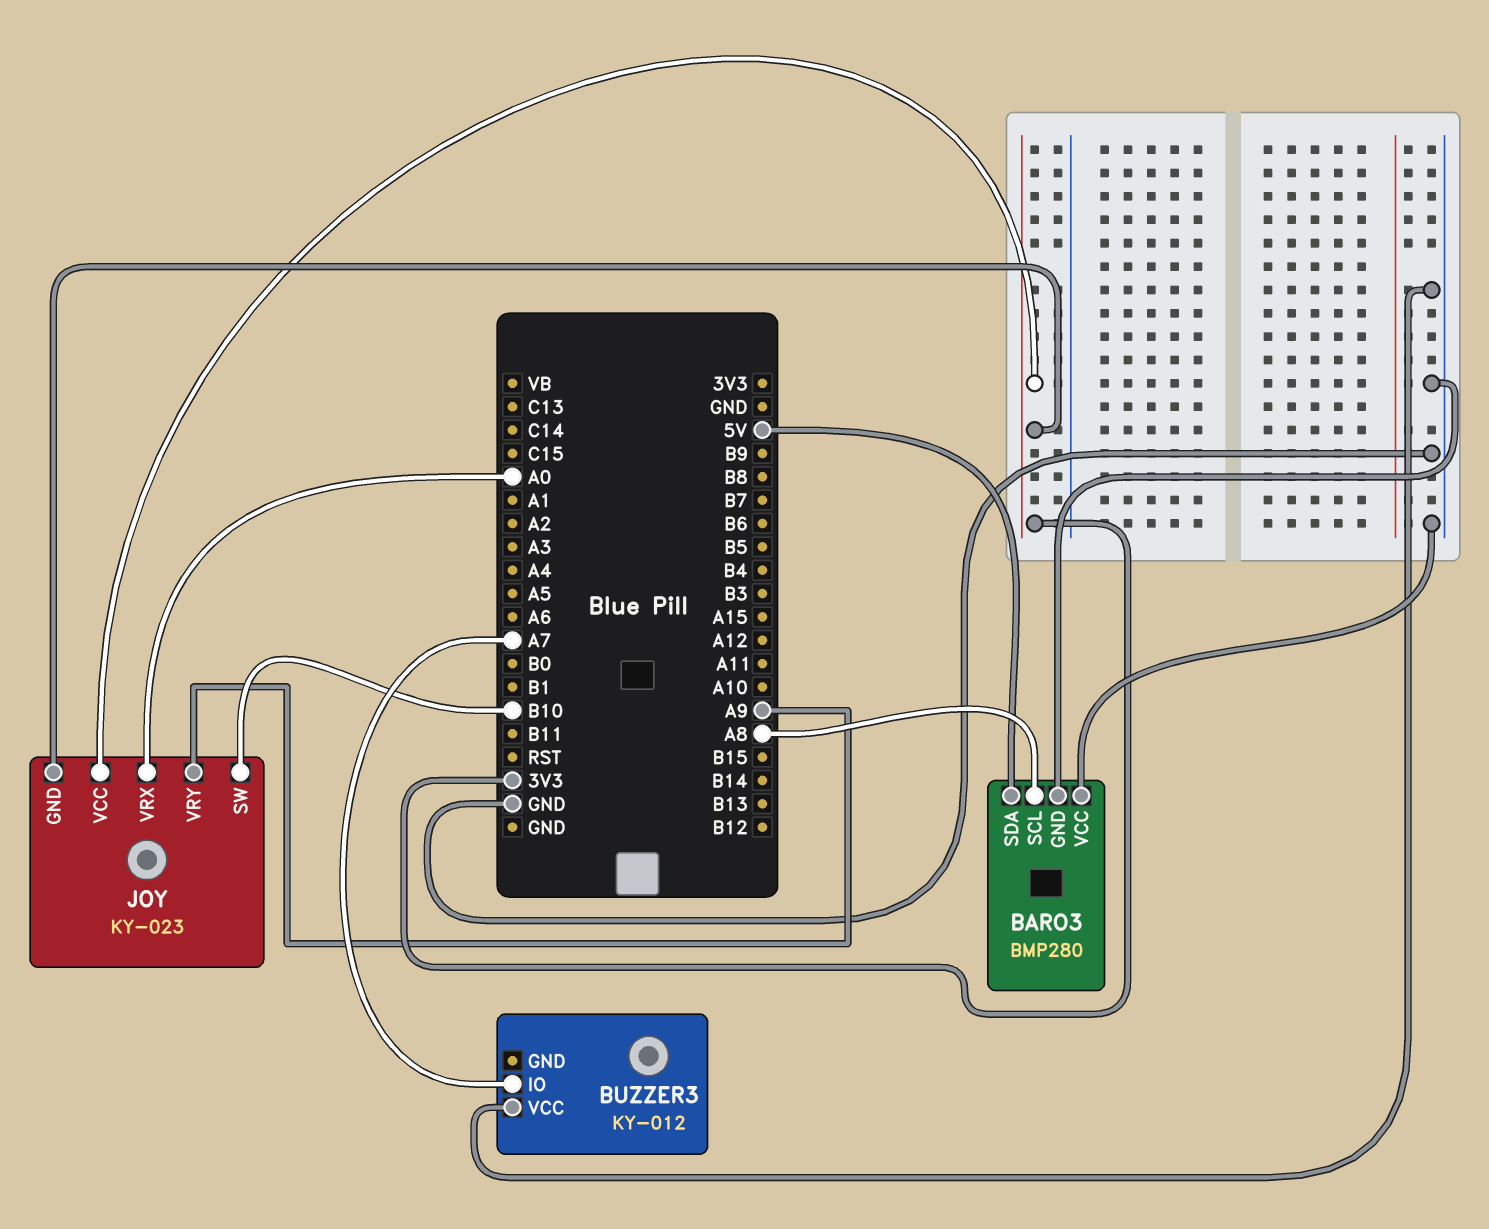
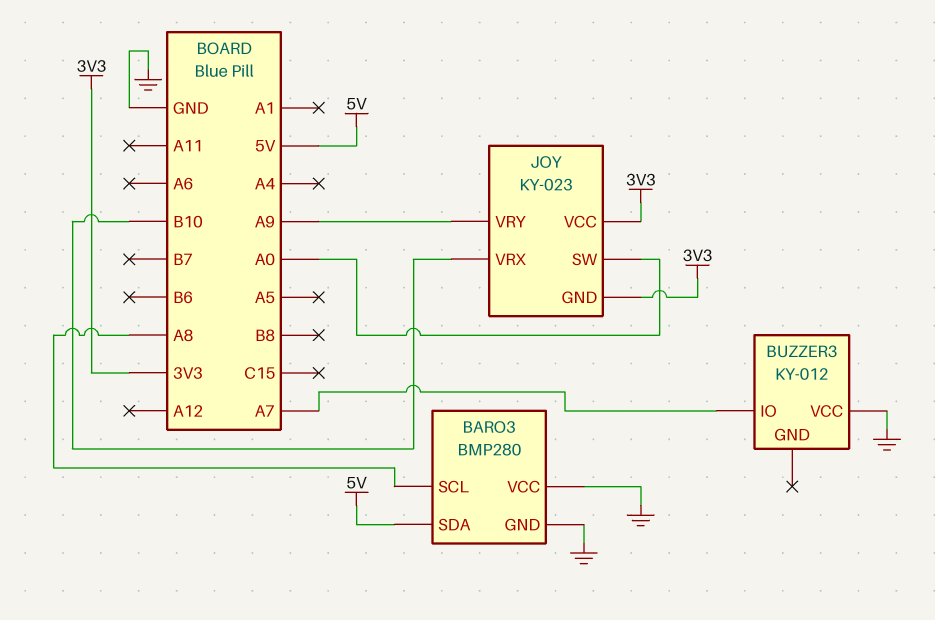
JOY pin SW: B10 -> A0
JOY pin VRX: A0 -> B10

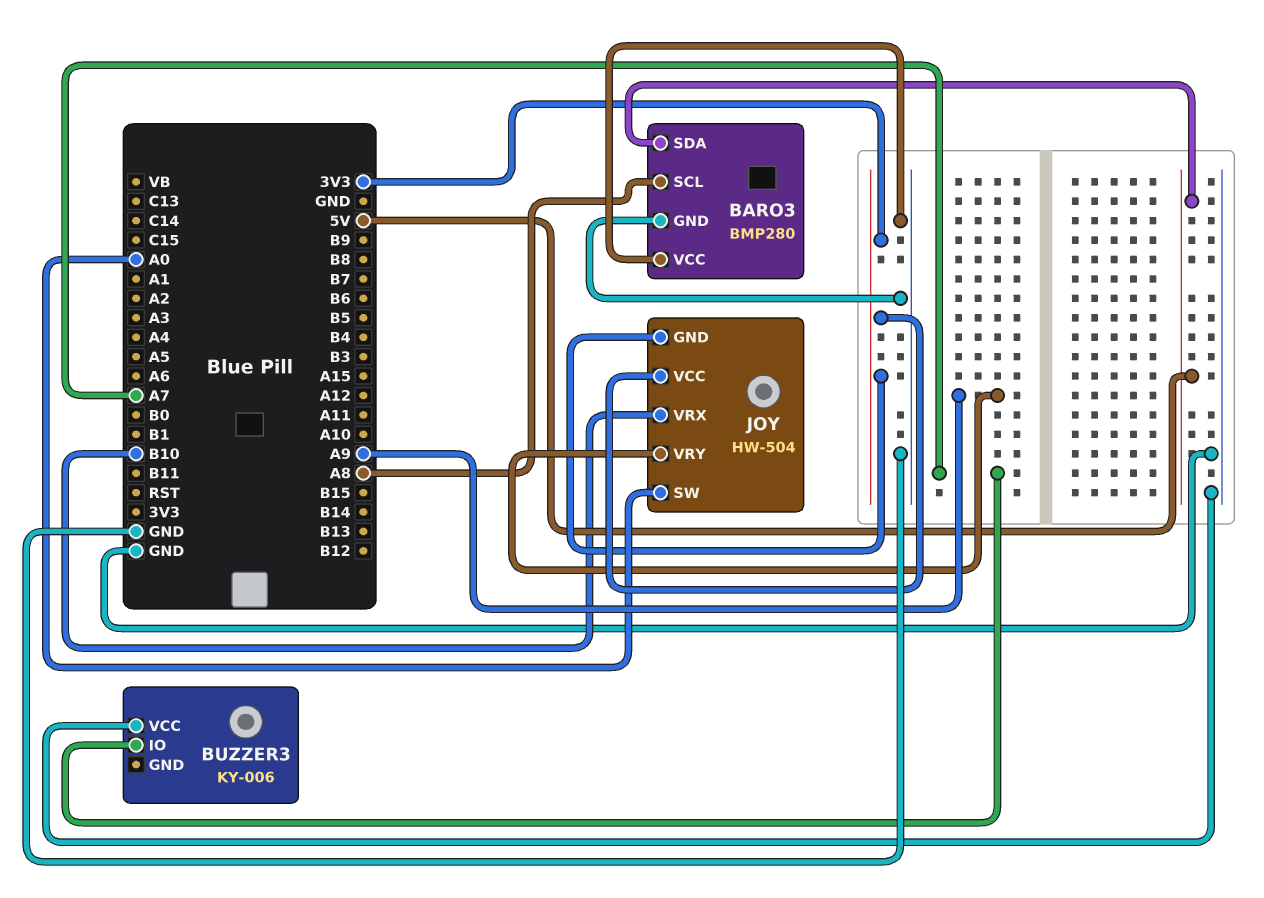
BUZZER3: KY-012 -> KY-006
JOY: KY-023 -> HW-504

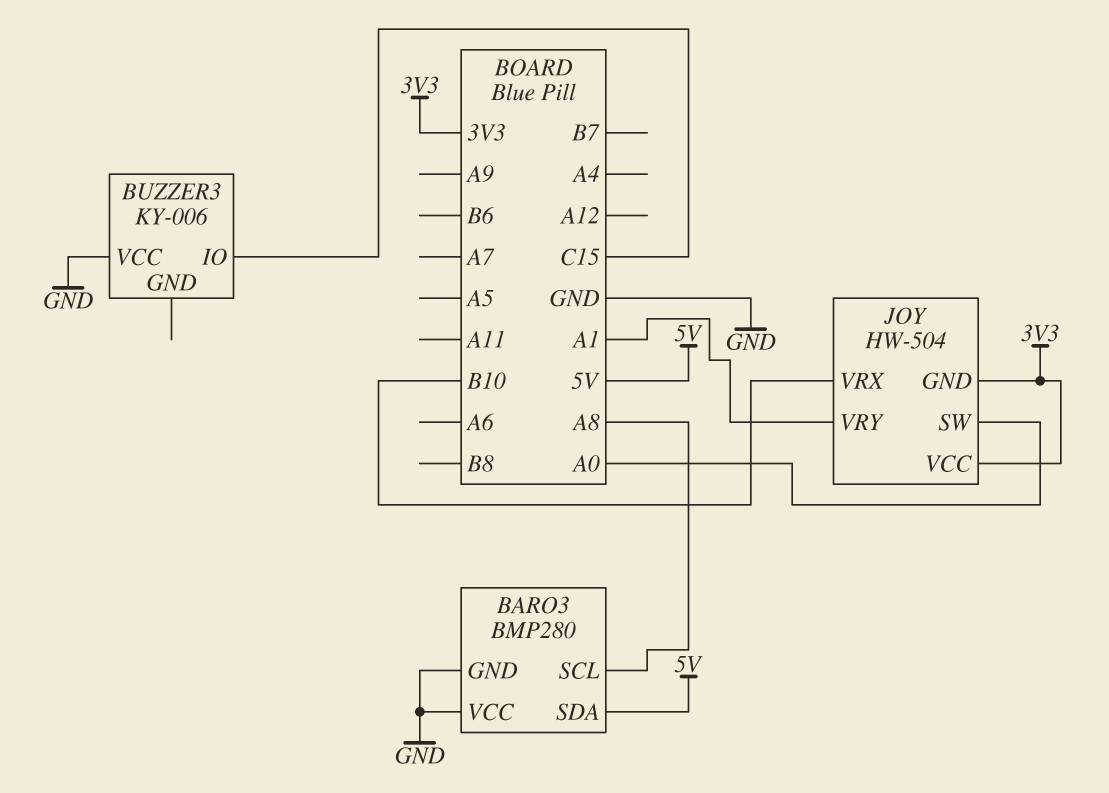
BUZZER3 pin IO: A7 -> C15
JOY pin VRY: A9 -> A1

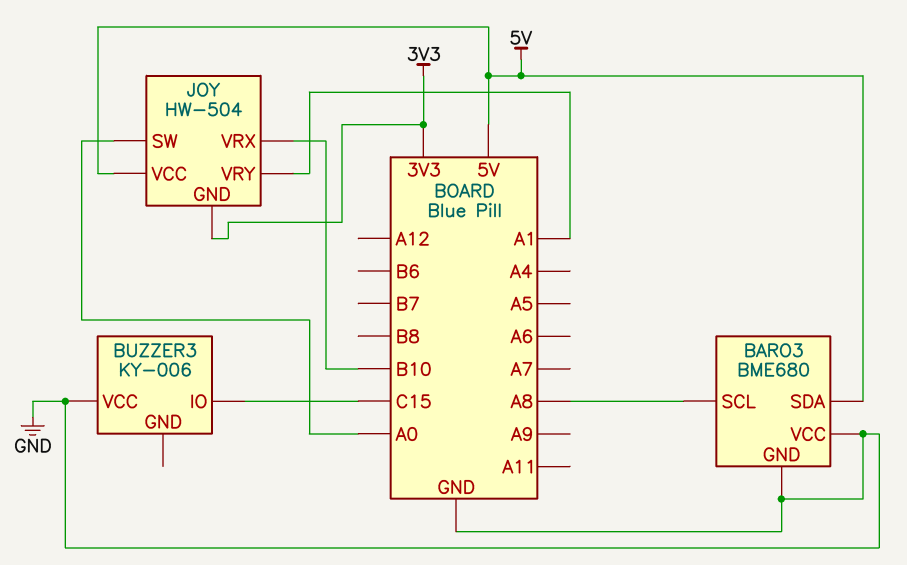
BARO3: BMP280 -> BME680
JOY pin VCC: 3V3 -> 5V

